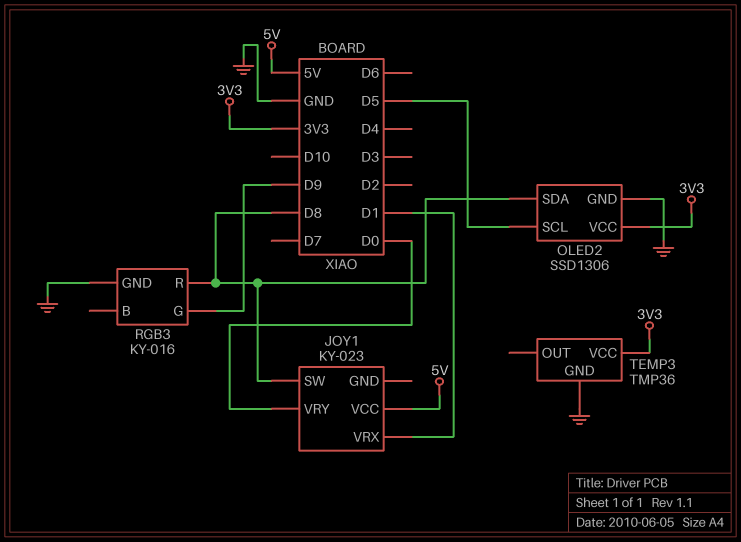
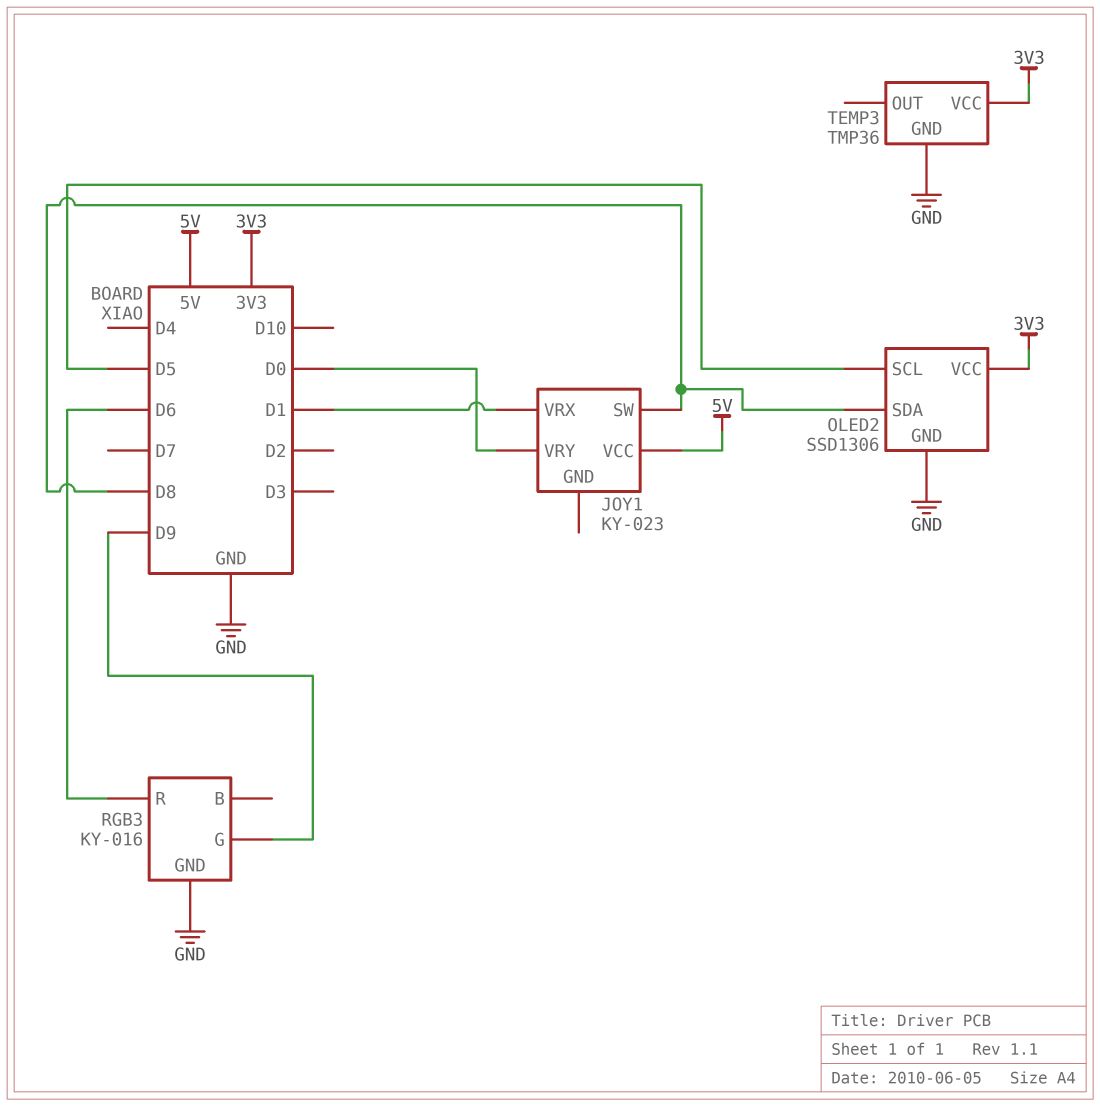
RGB3 pin R: D8 -> D6

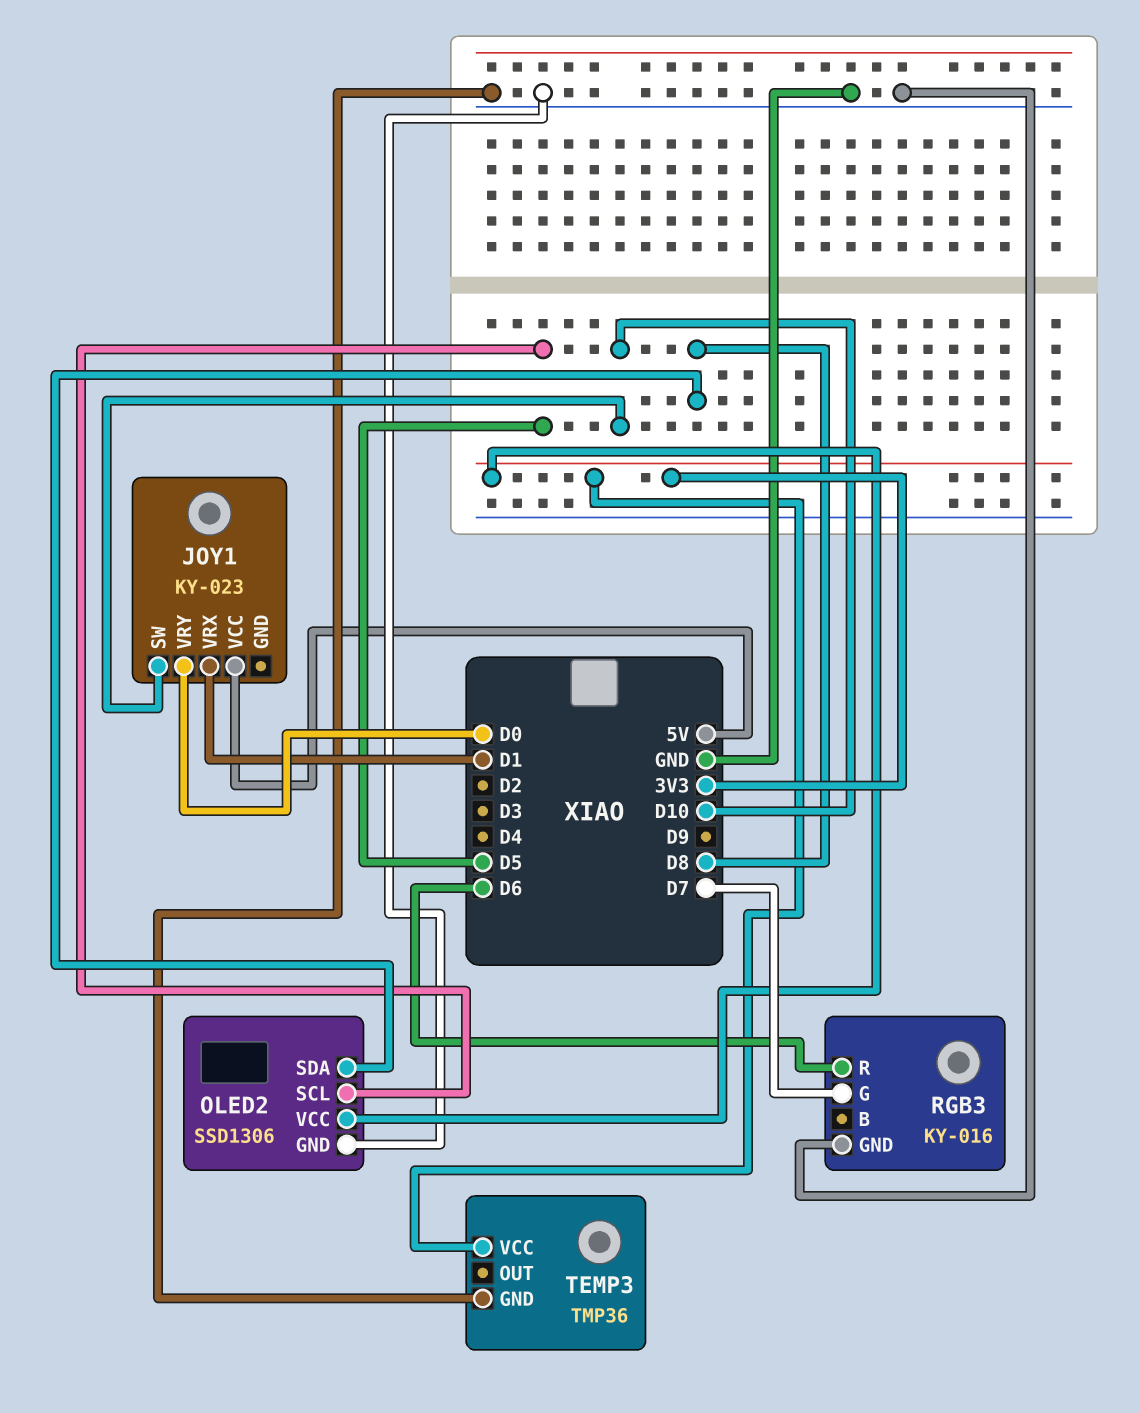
JOY1 pin SW: D8 -> D10
RGB3 pin G: D9 -> D7

